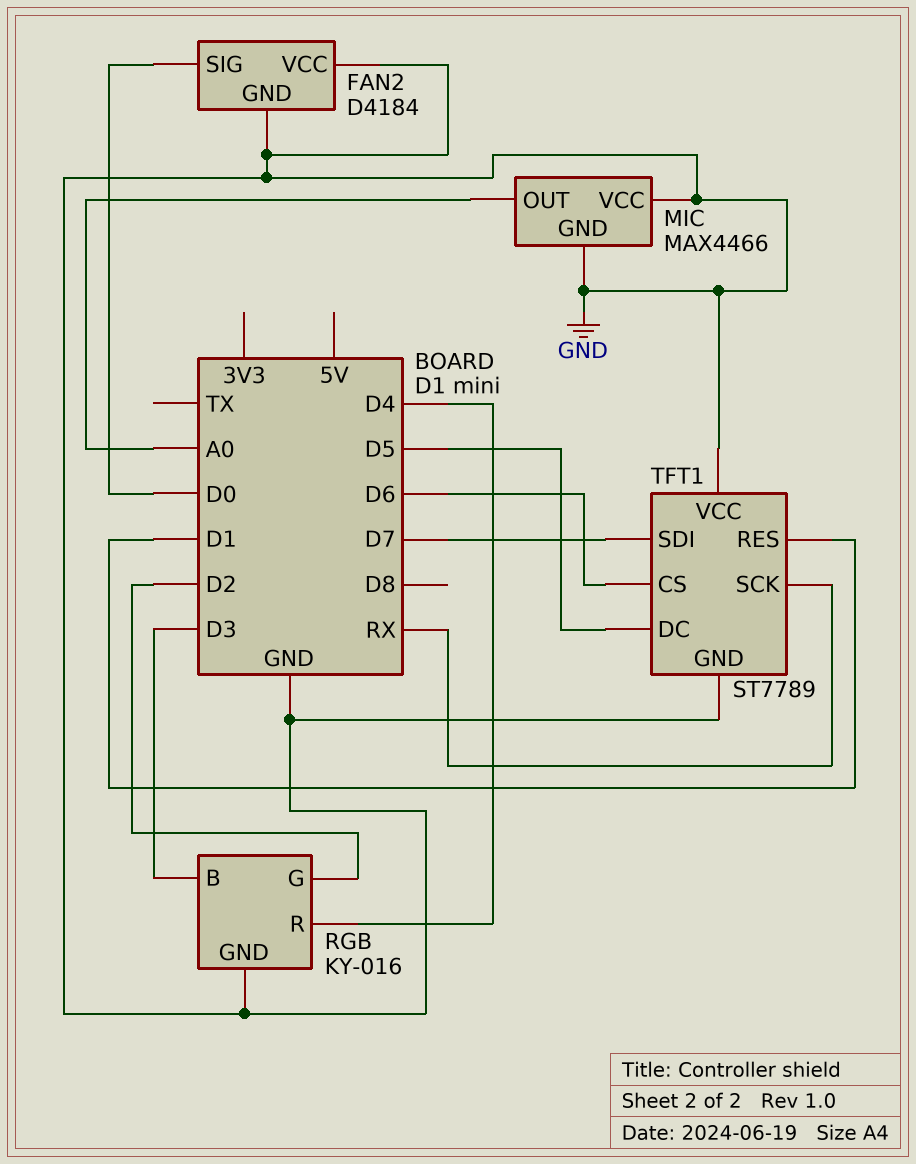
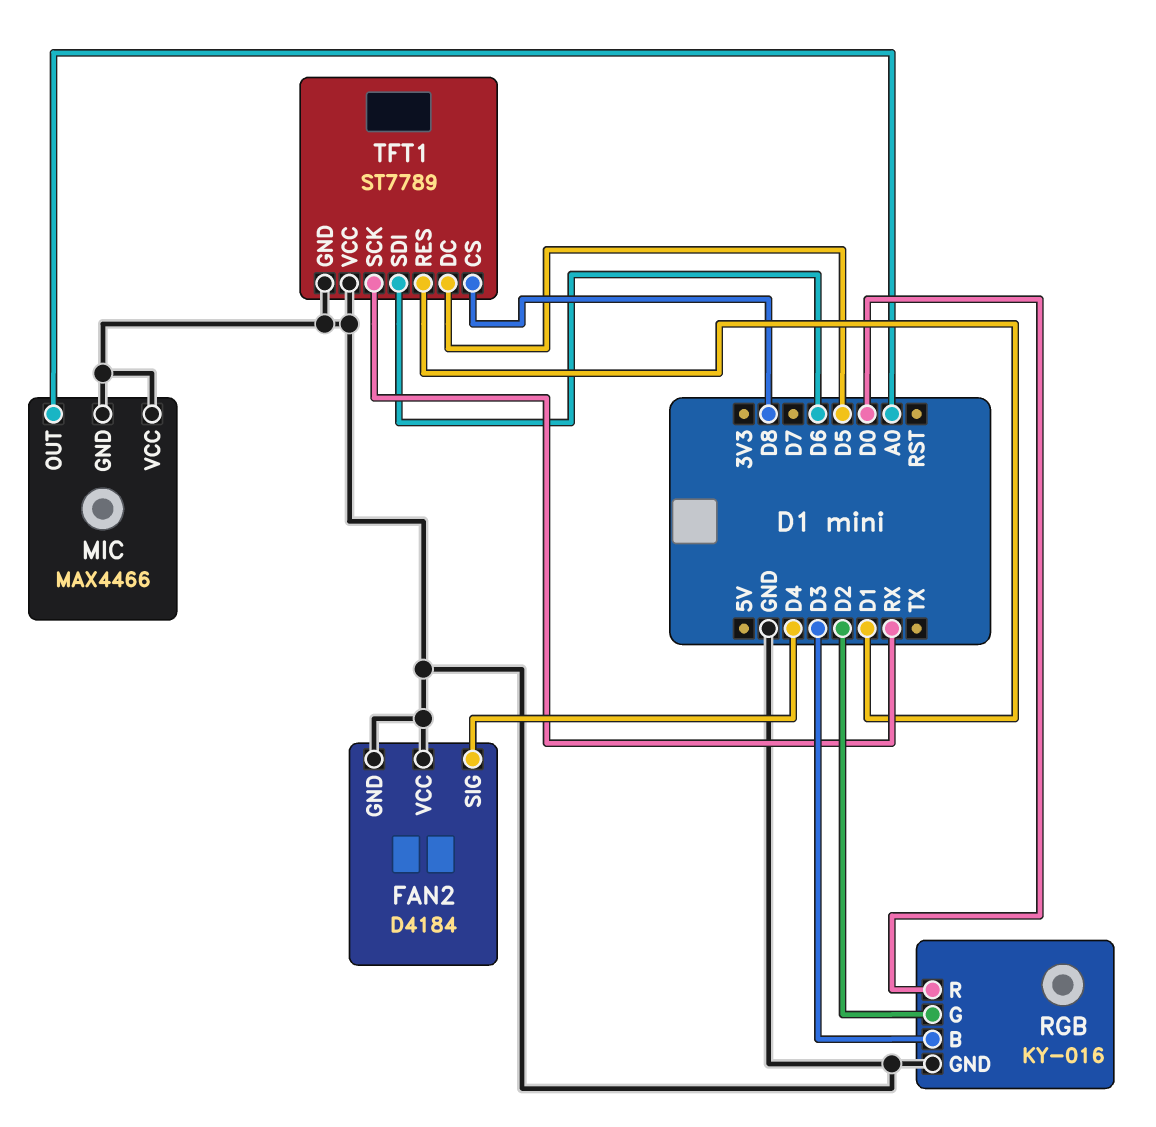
FAN2 pin SIG: D0 -> D4
RGB pin R: D4 -> D0
TFT1 pin CS: D6 -> D8
TFT1 pin SDI: D7 -> D6

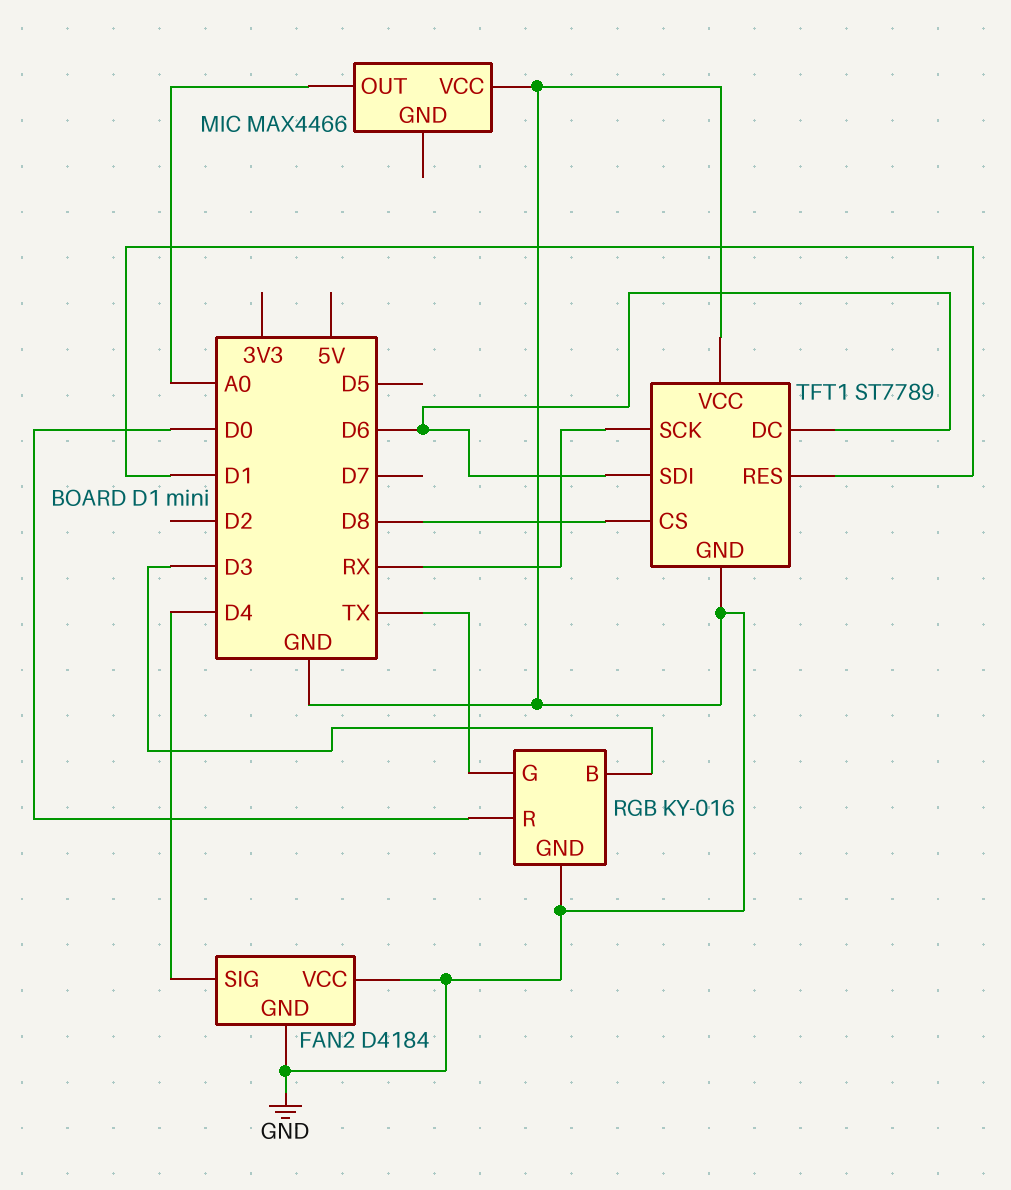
MIC pin GND: GND -> none
RGB pin G: D2 -> TX
TFT1 pin DC: D5 -> D6

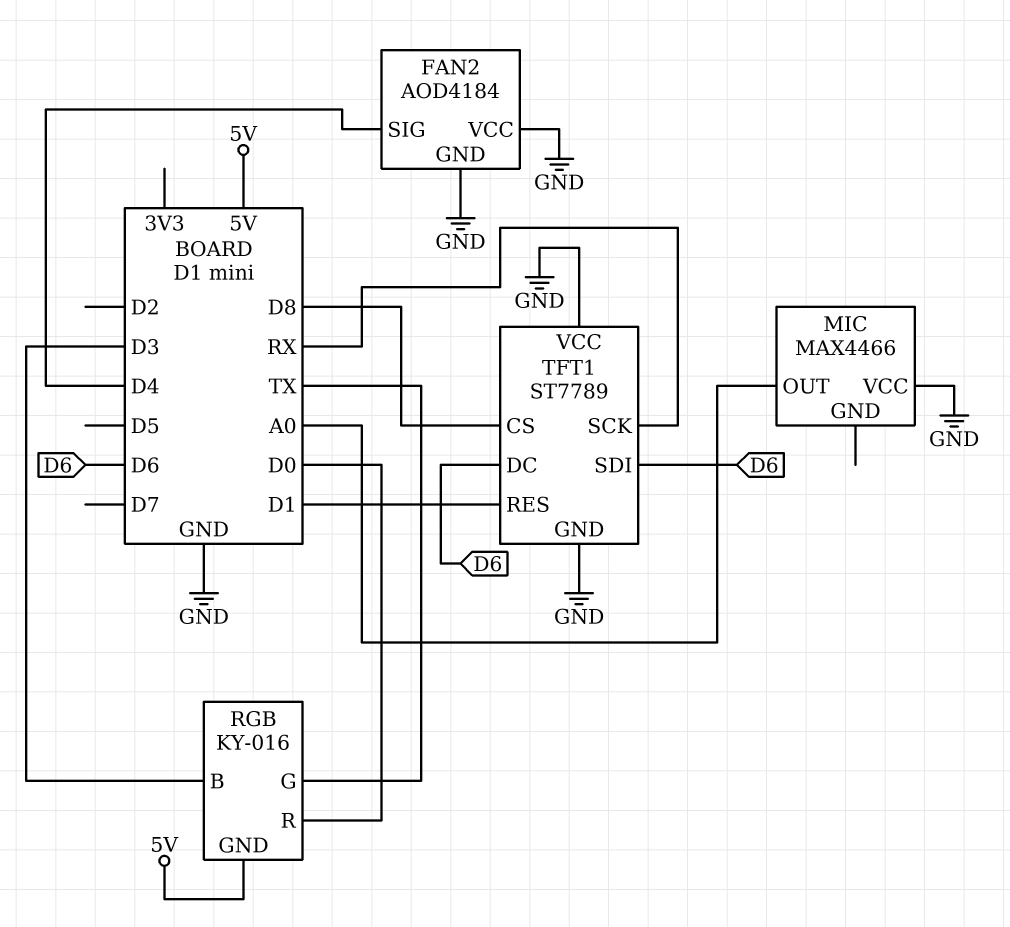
FAN2: D4184 -> AOD4184
RGB pin GND: GND -> 5V

